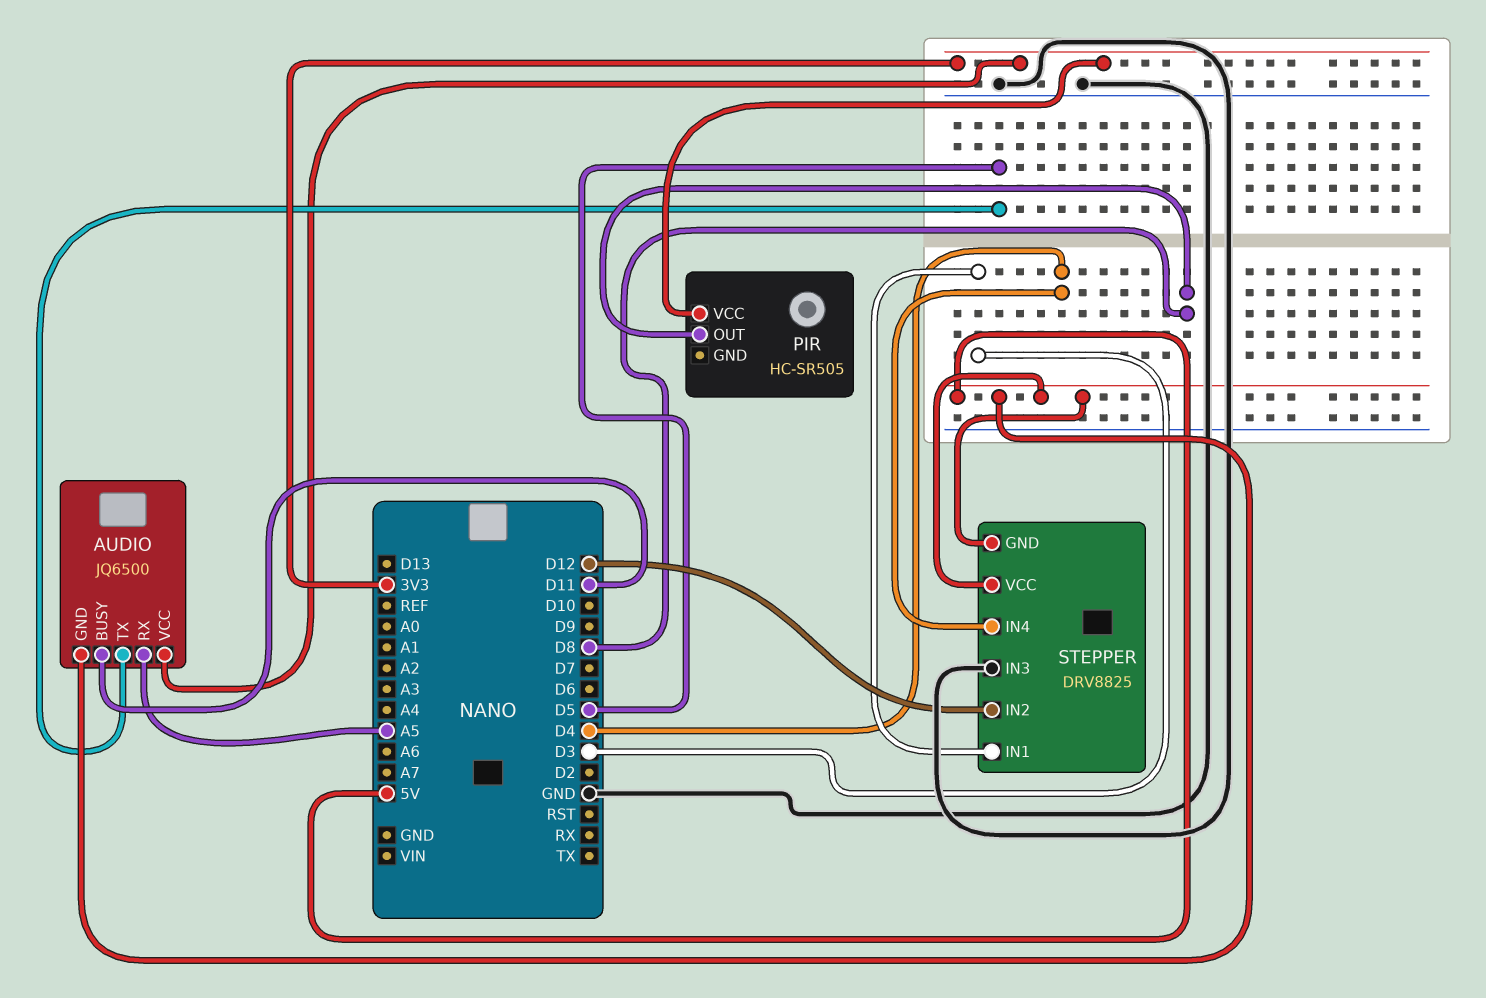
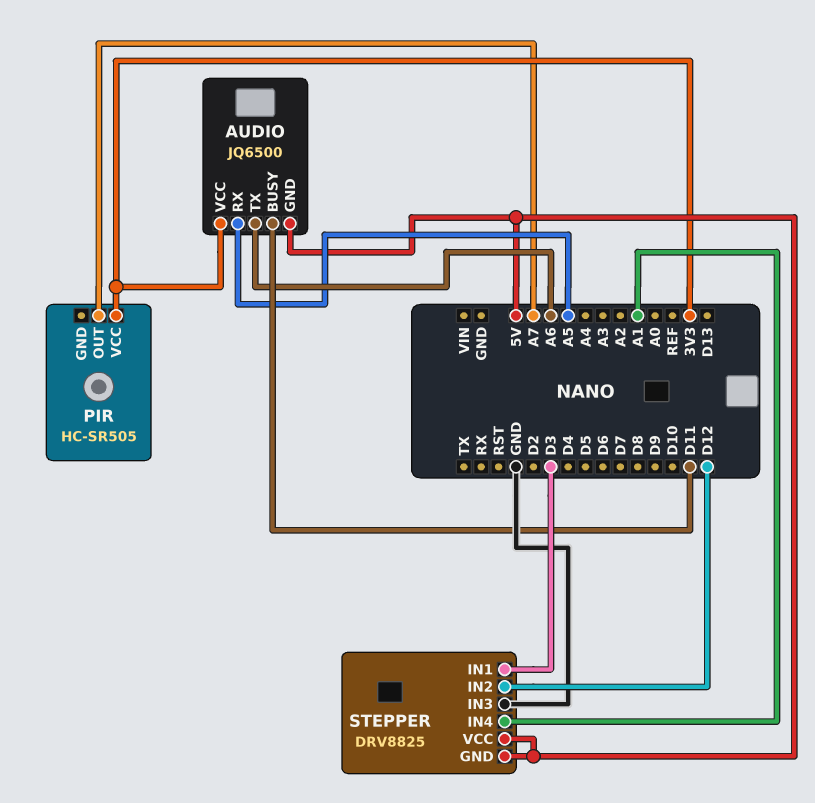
AUDIO pin TX: D5 -> A6
PIR pin OUT: D8 -> A7
STEPPER pin IN4: D4 -> A1

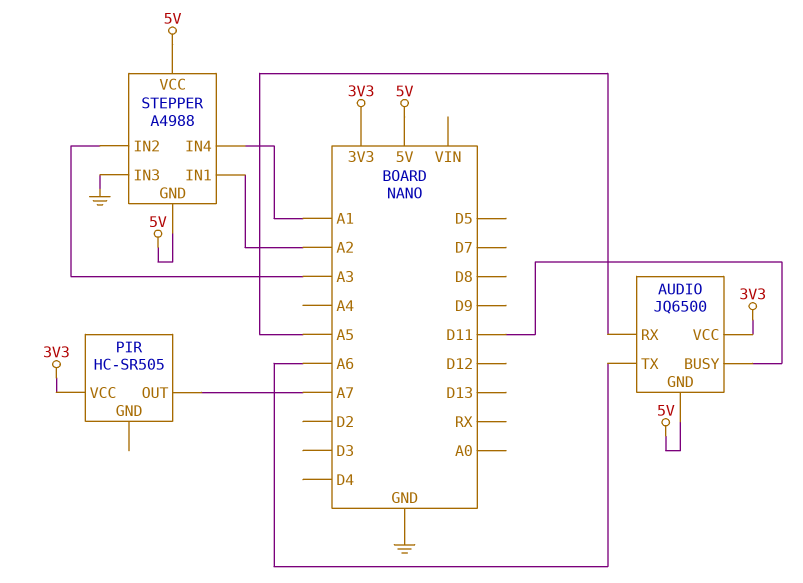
STEPPER: DRV8825 -> A4988
STEPPER pin IN1: D3 -> A2
STEPPER pin IN2: D12 -> A3

